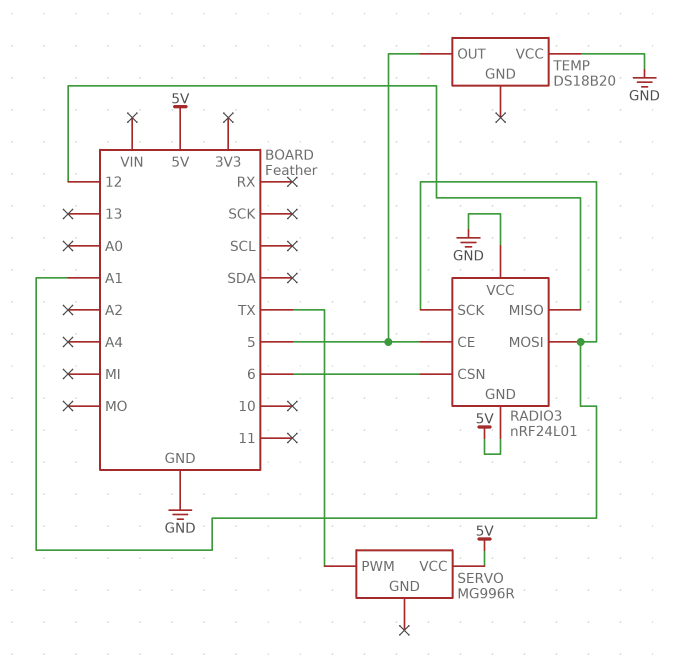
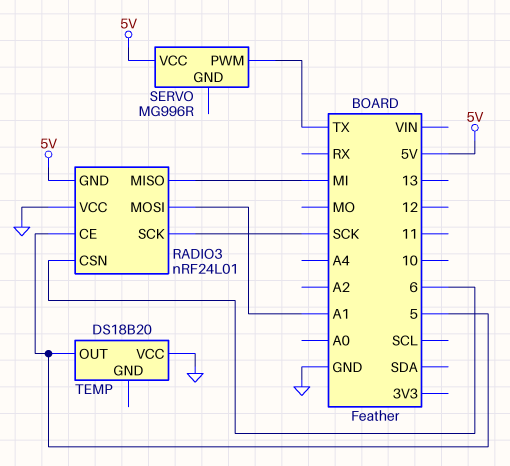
RADIO3 pin MISO: 12 -> MI
RADIO3 pin SCK: A1 -> SCK

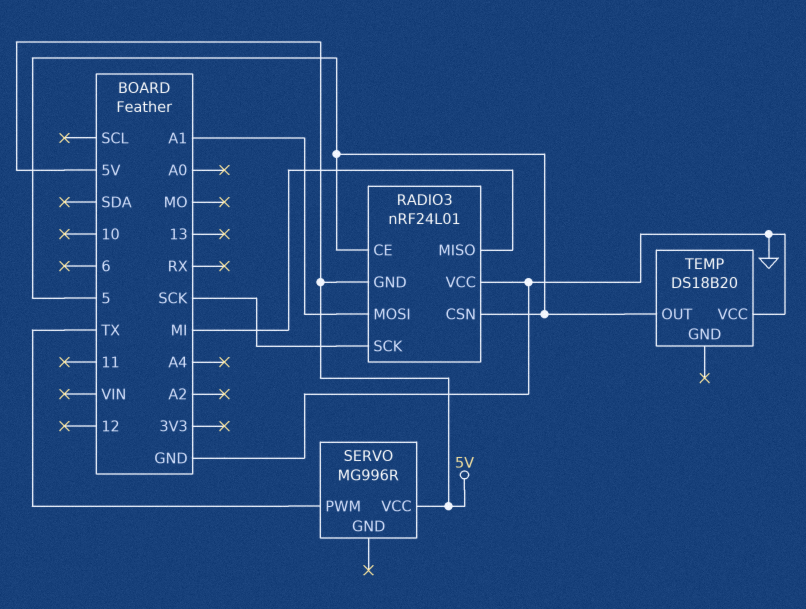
RADIO3 pin CSN: 6 -> 5

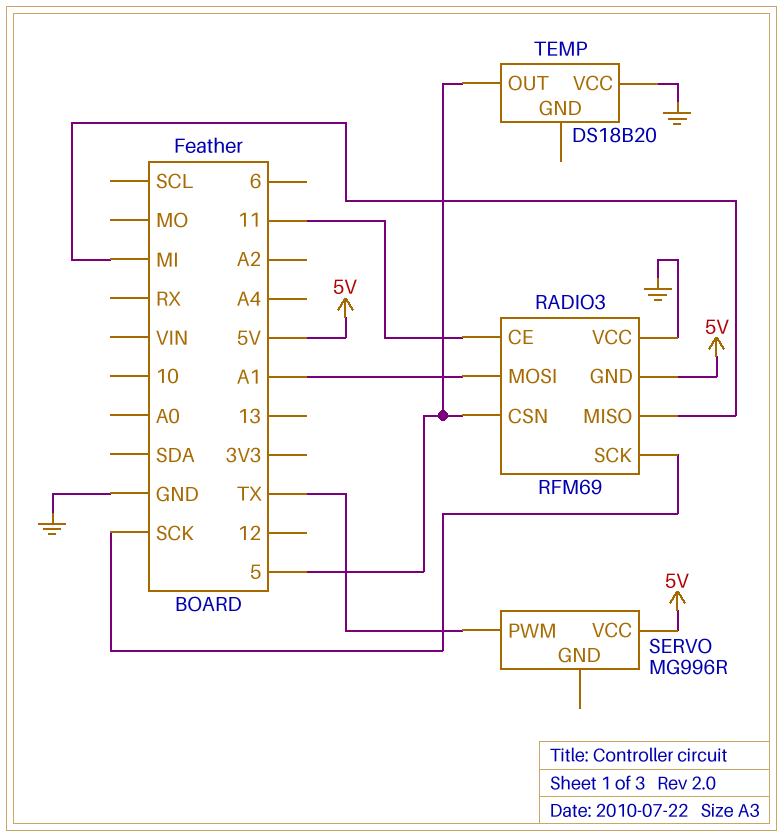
RADIO3: nRF24L01 -> RFM69
RADIO3 pin CE: 5 -> 11

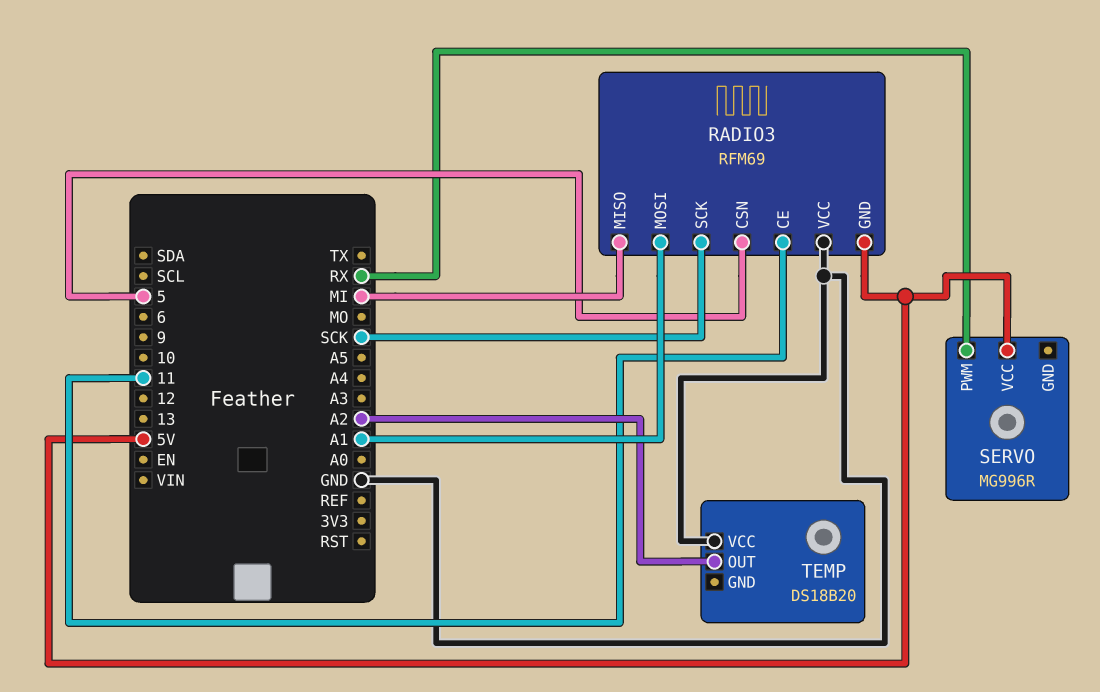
SERVO pin PWM: TX -> RX
TEMP pin OUT: 5 -> A2

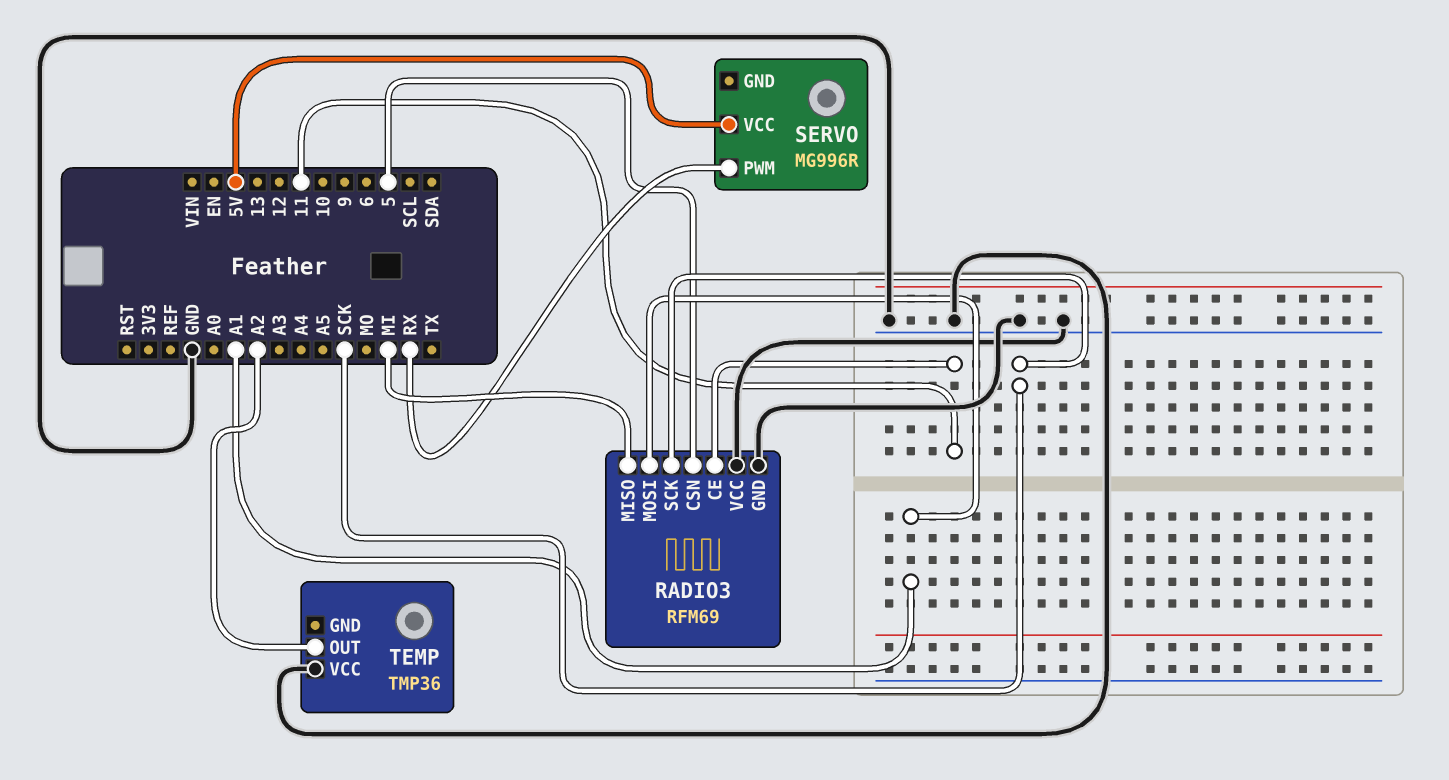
RADIO3 pin GND: 5V -> GND
TEMP: DS18B20 -> TMP36

